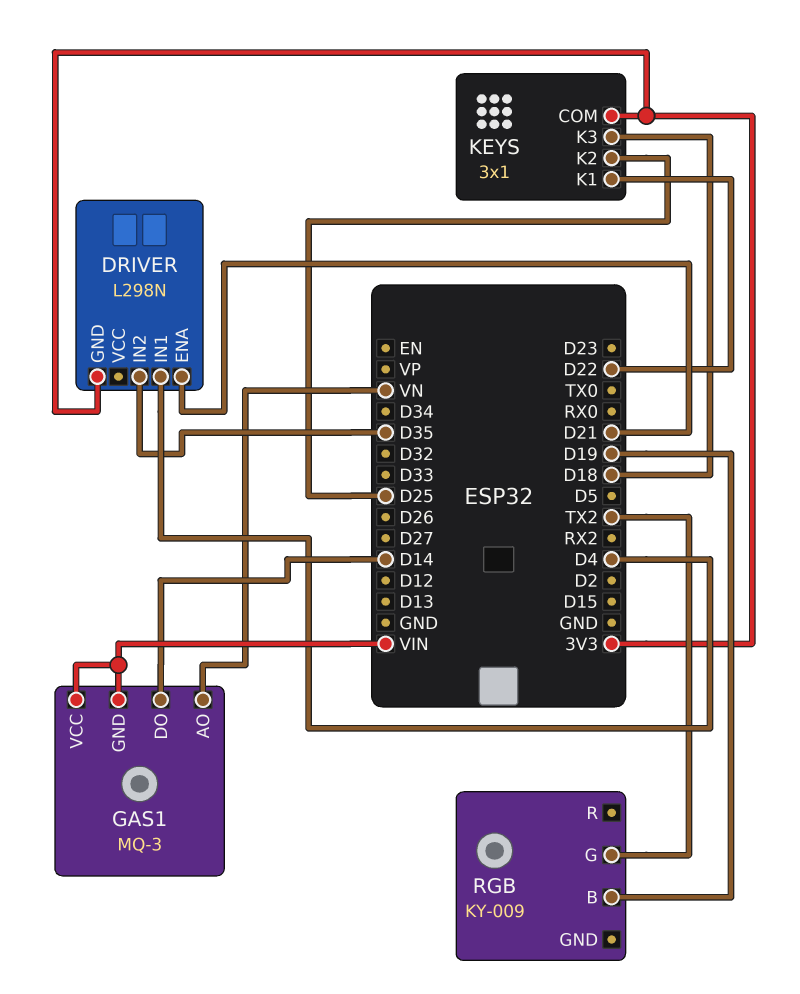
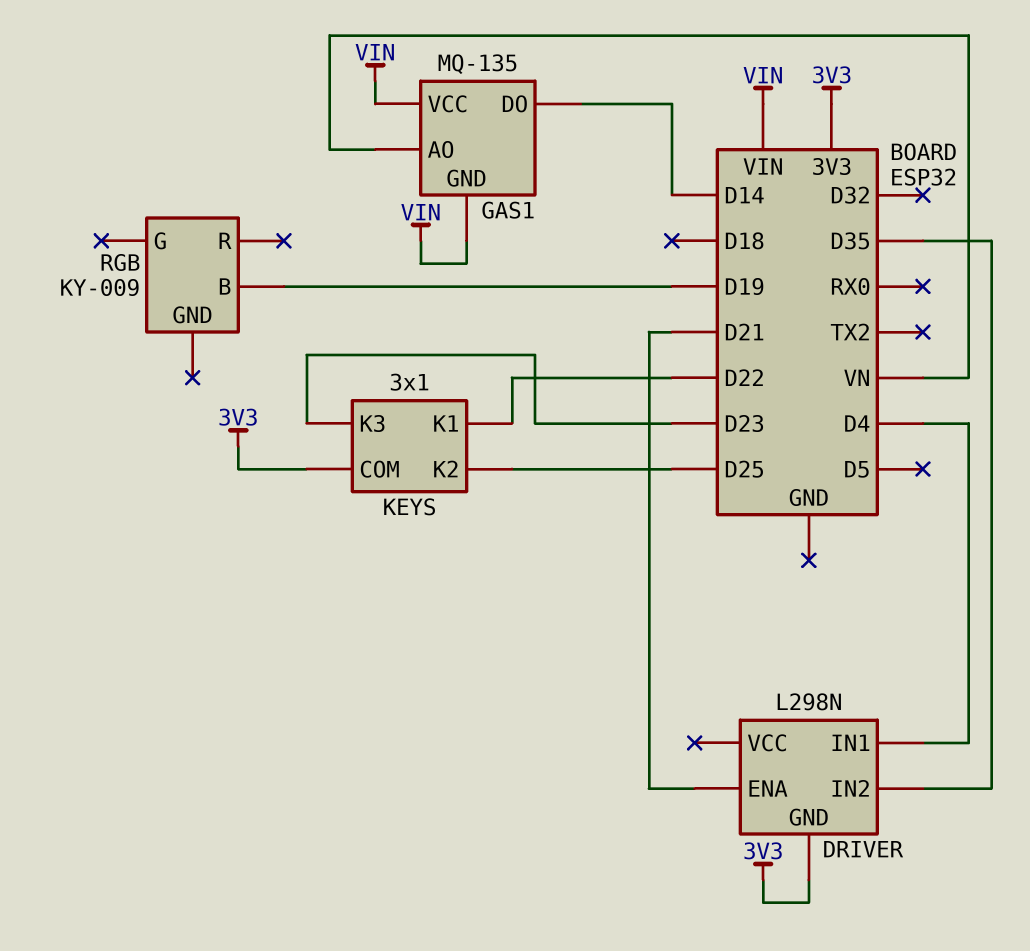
GAS1: MQ-3 -> MQ-135
KEYS pin K3: D18 -> D23
RGB pin G: TX2 -> none

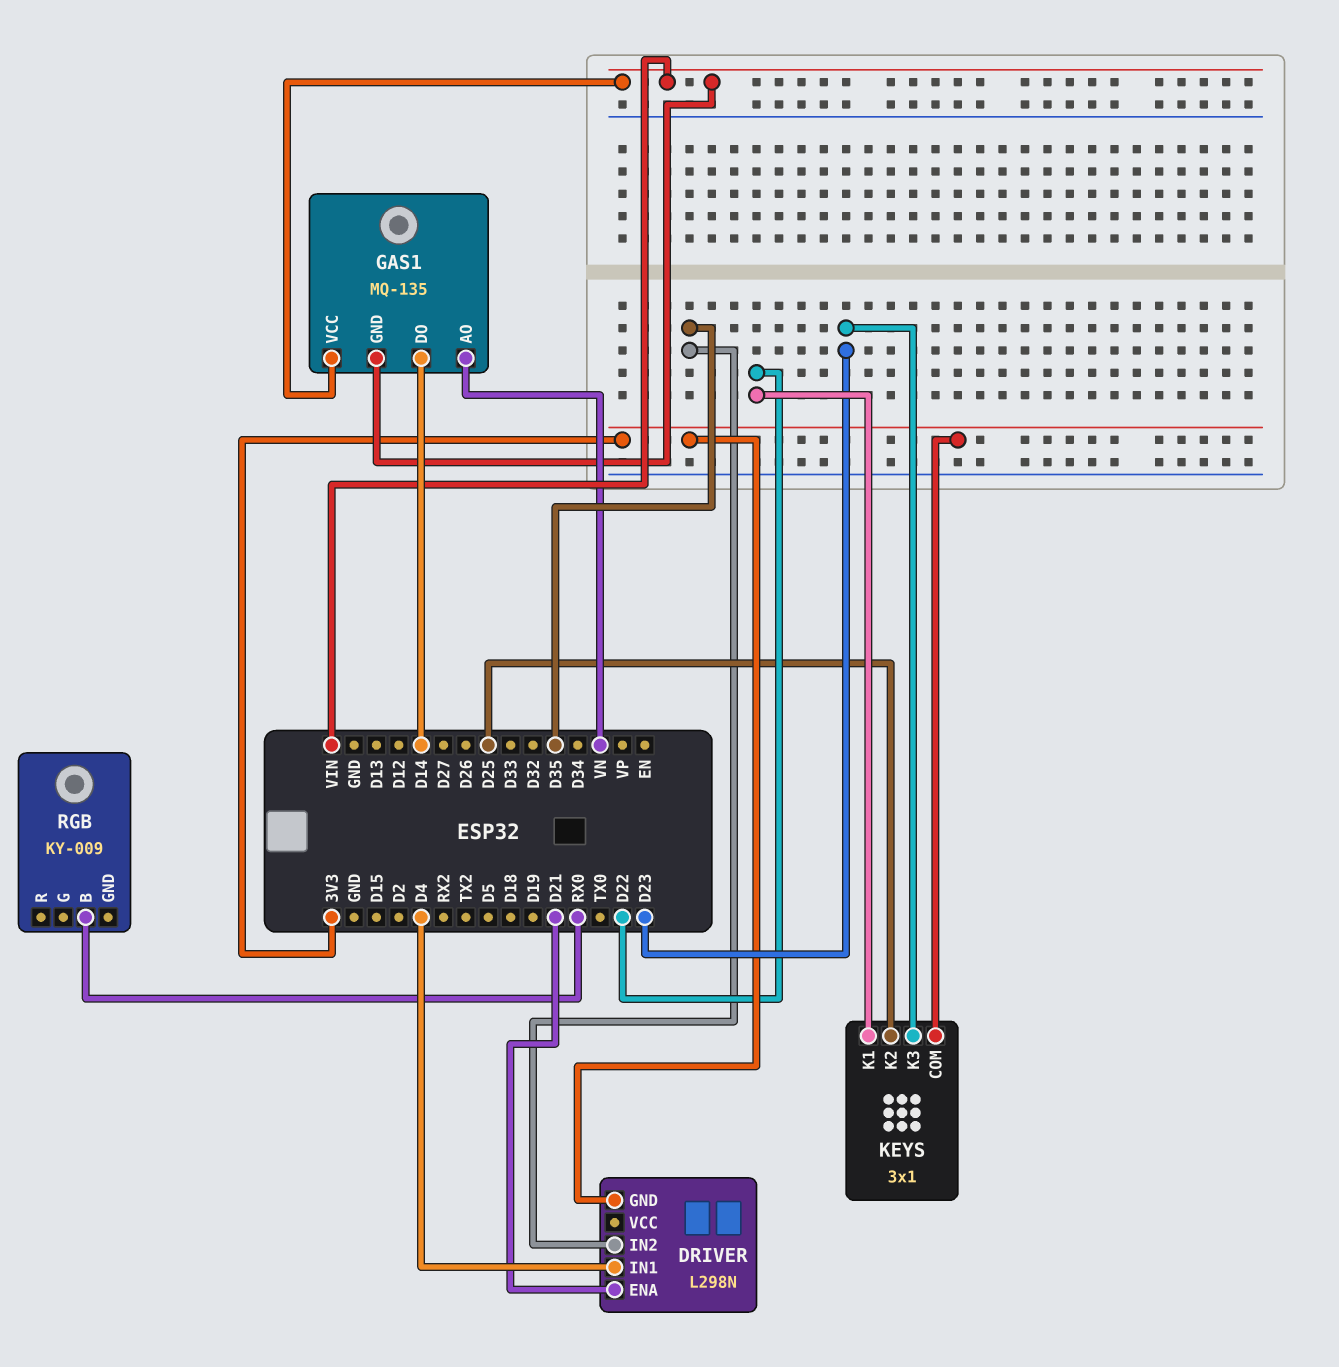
RGB pin B: D19 -> RX0

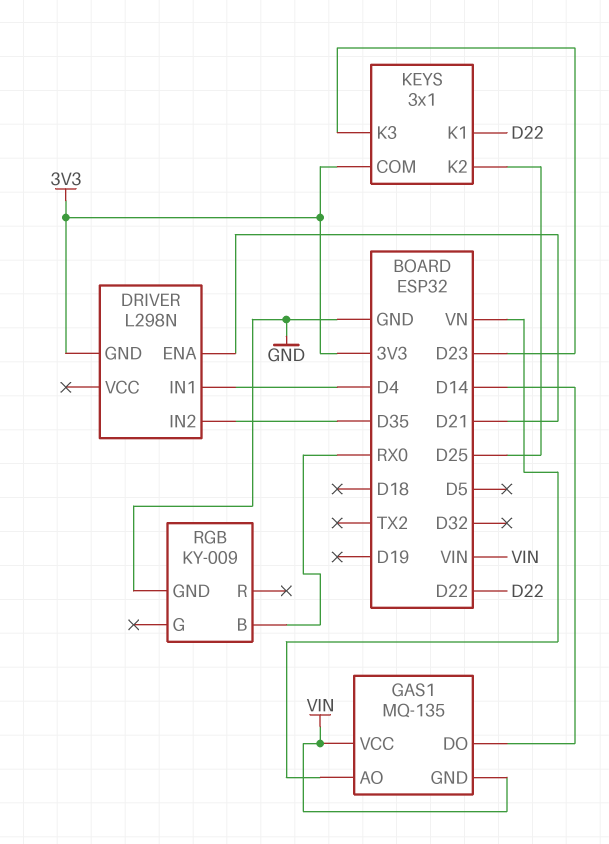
RGB pin GND: none -> GND

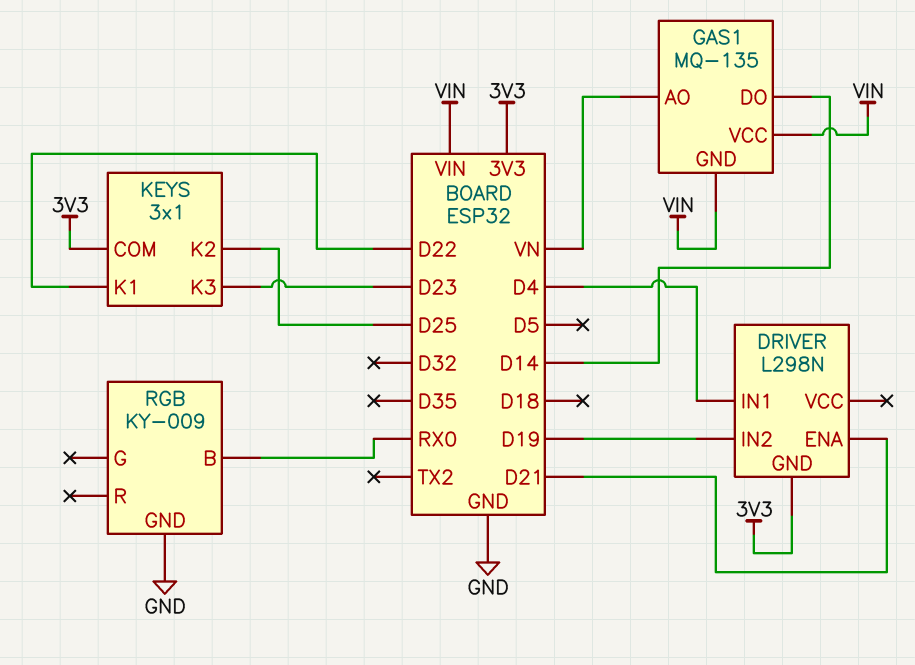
DRIVER pin IN2: D35 -> D19

